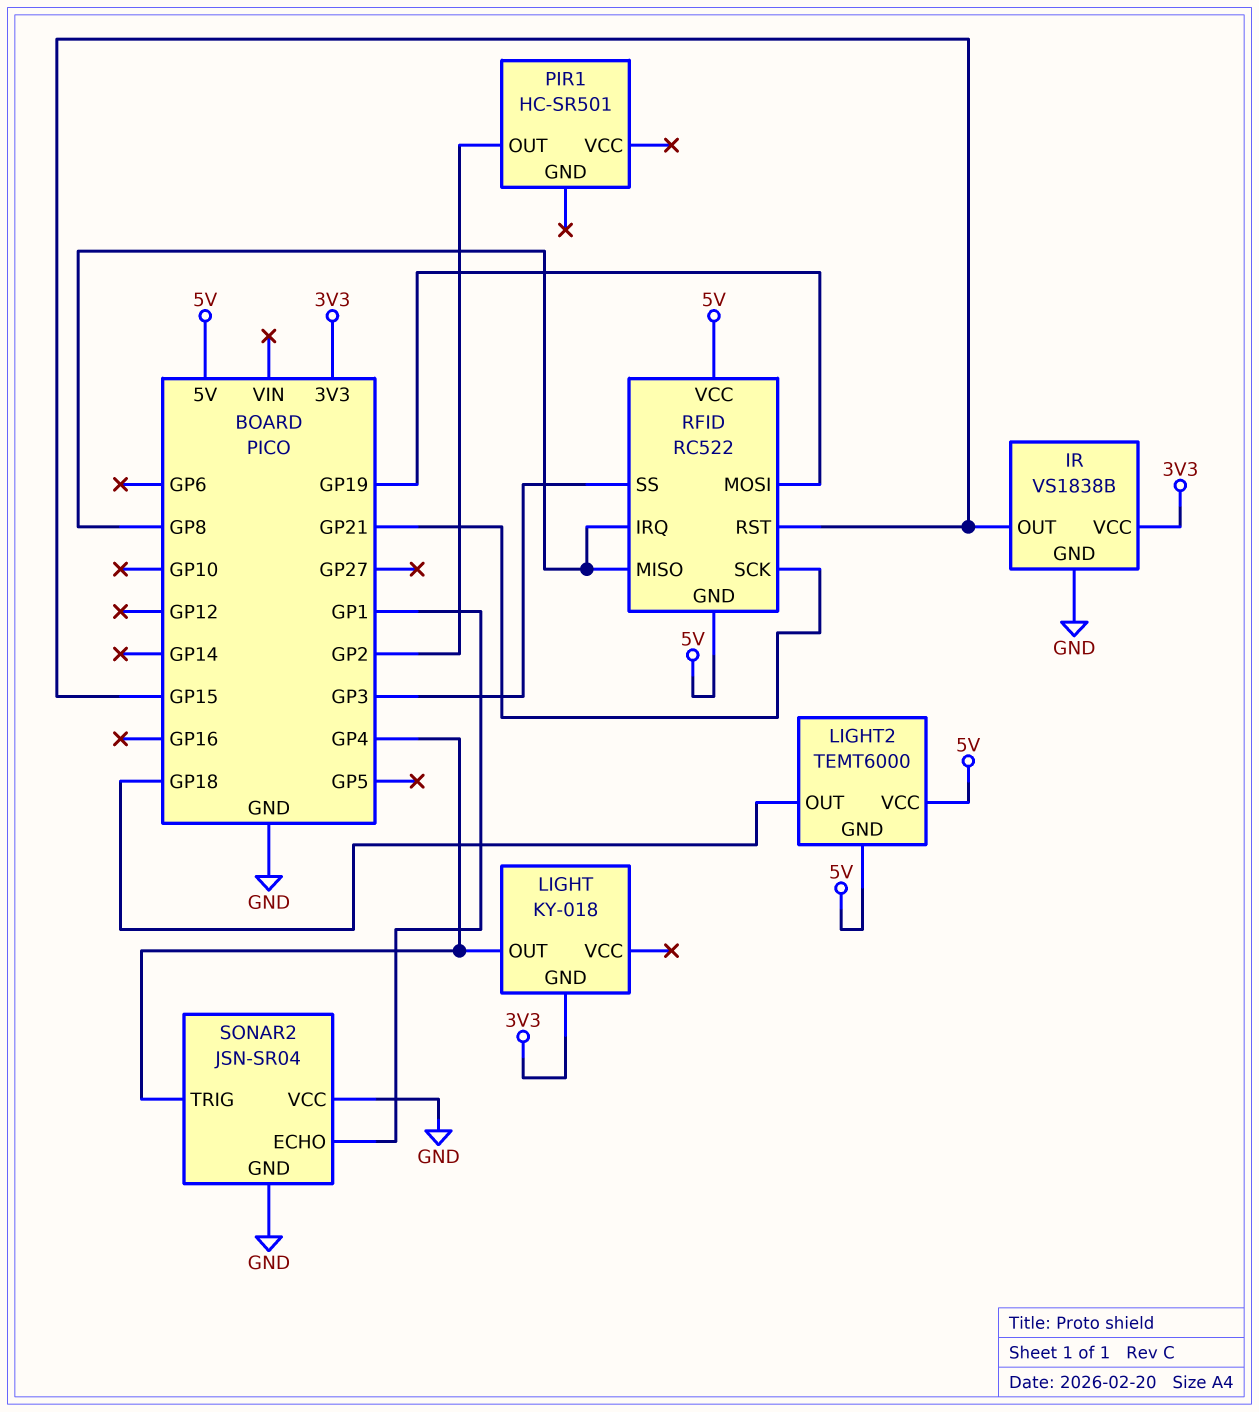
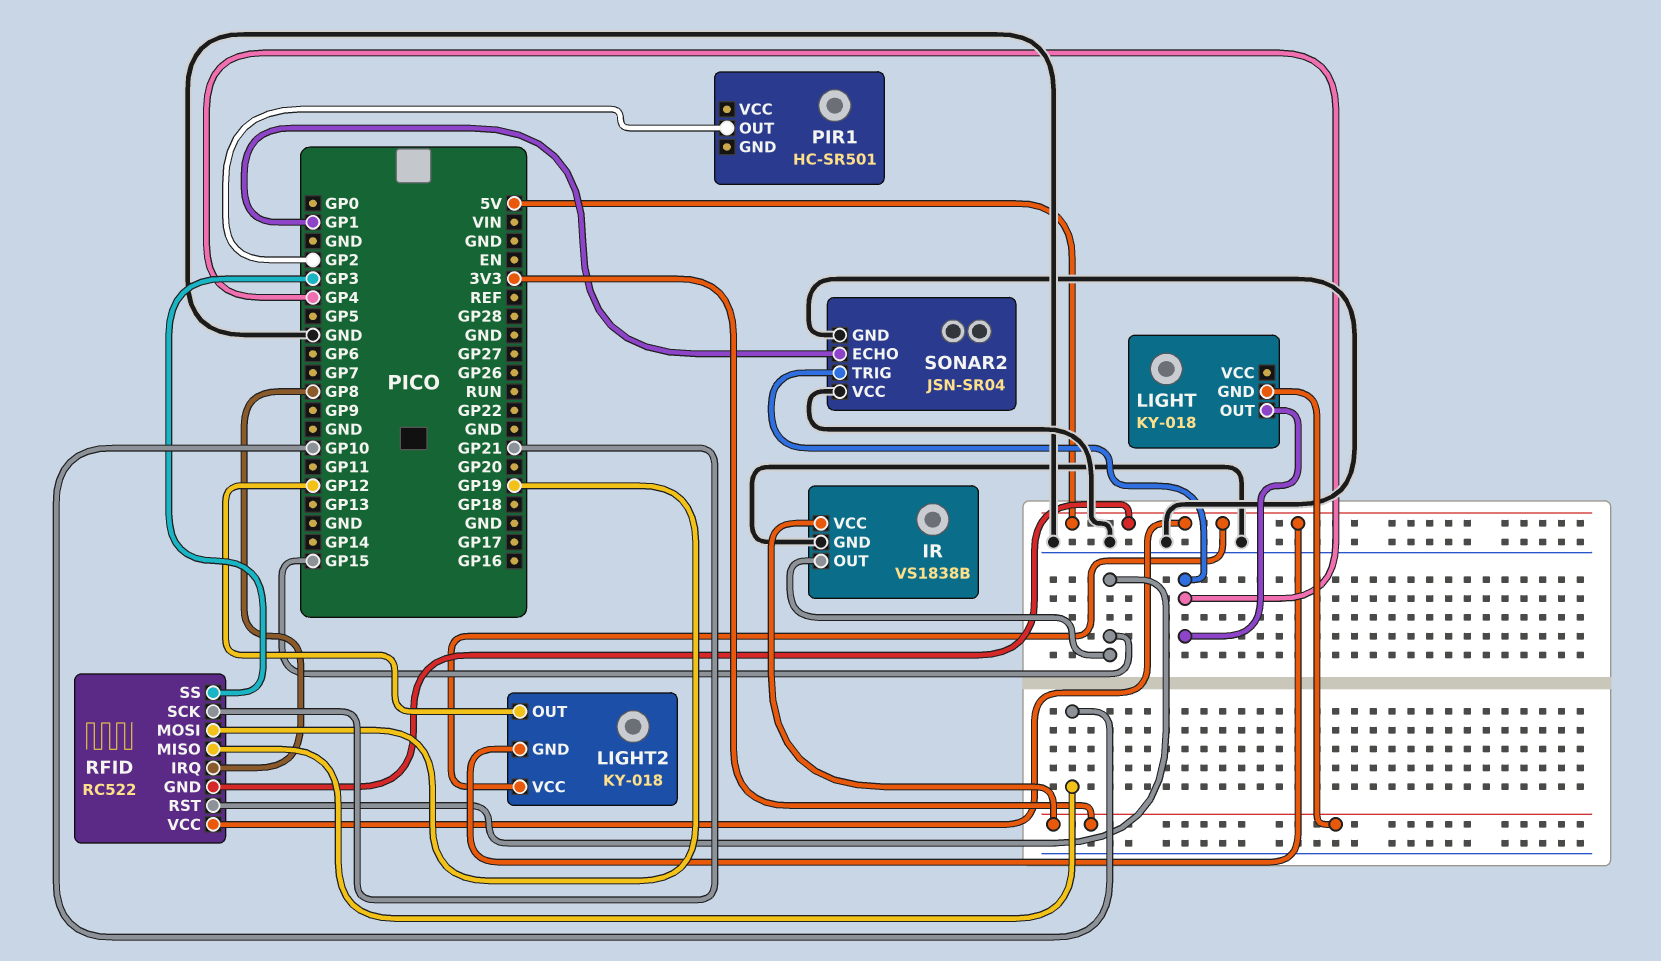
LIGHT2: TEMT6000 -> KY-018
LIGHT2 pin OUT: GP18 -> GP12
RFID pin MISO: GP8 -> GP10

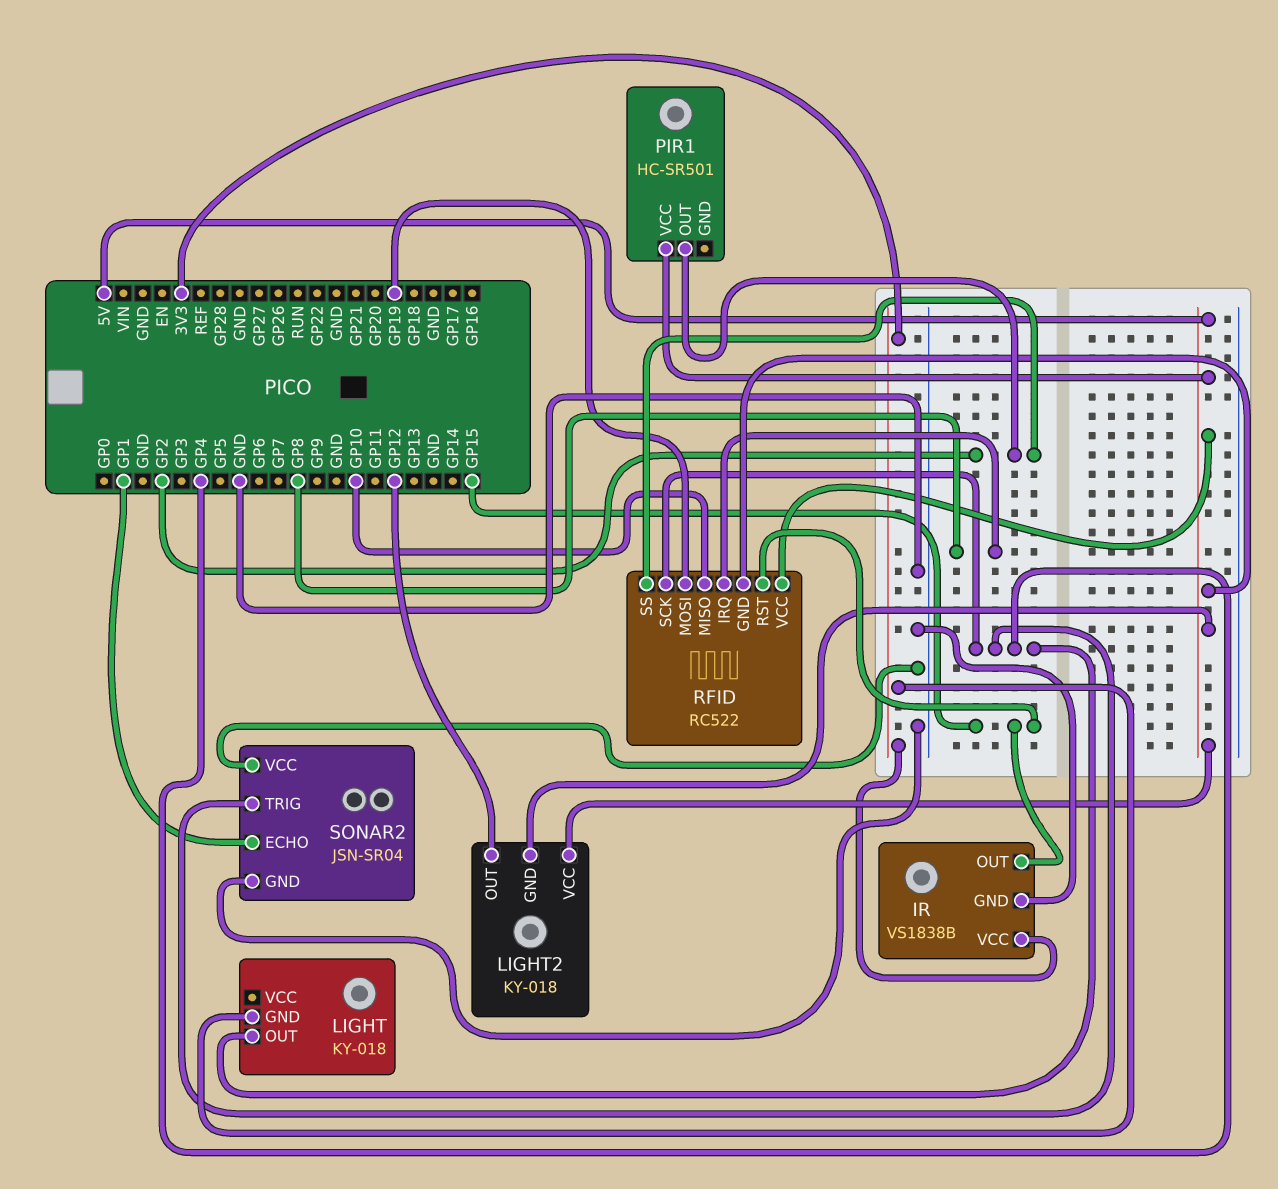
PIR1 pin VCC: none -> 5V
RFID pin SCK: GP21 -> GP4
RFID pin SS: GP3 -> GP2

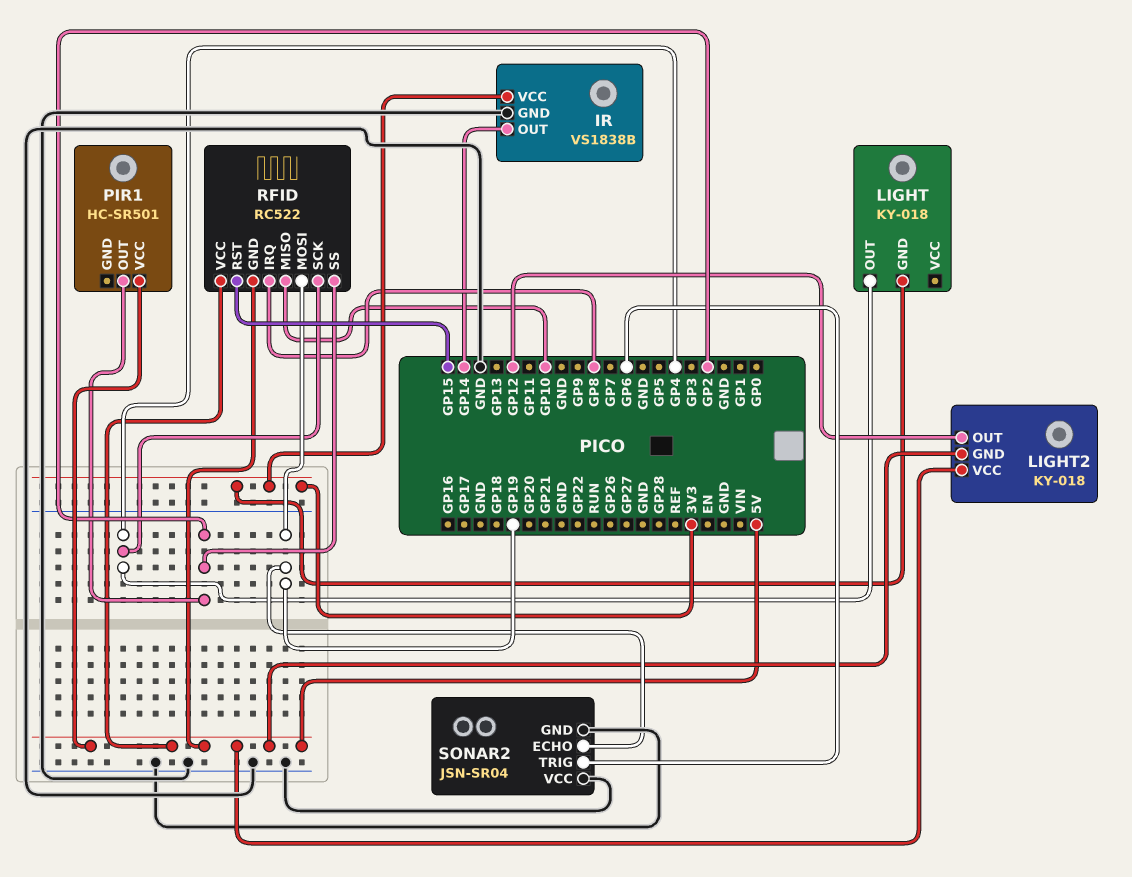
IR pin OUT: GP15 -> GP14
SONAR2 pin ECHO: GP1 -> GP19
SONAR2 pin TRIG: GP4 -> GP6

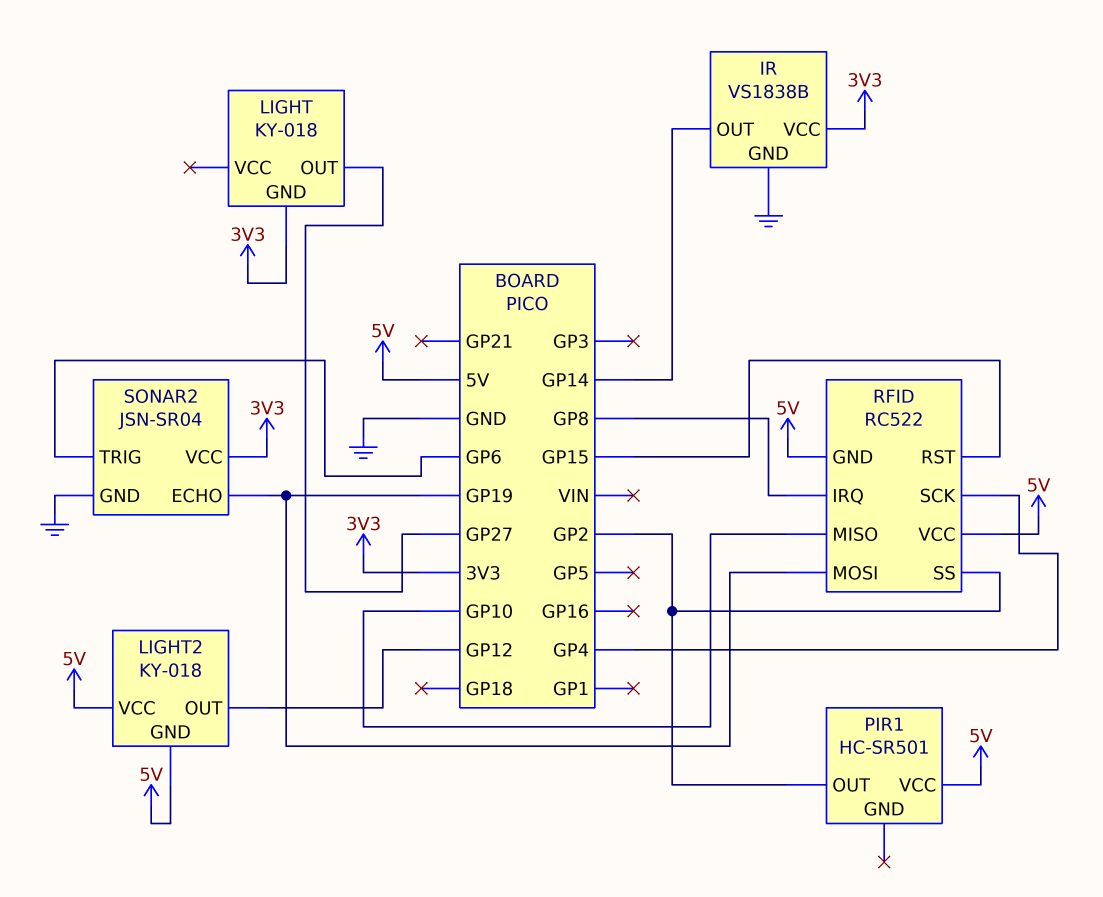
LIGHT pin OUT: GP4 -> GP27
SONAR2 pin VCC: GND -> 3V3

